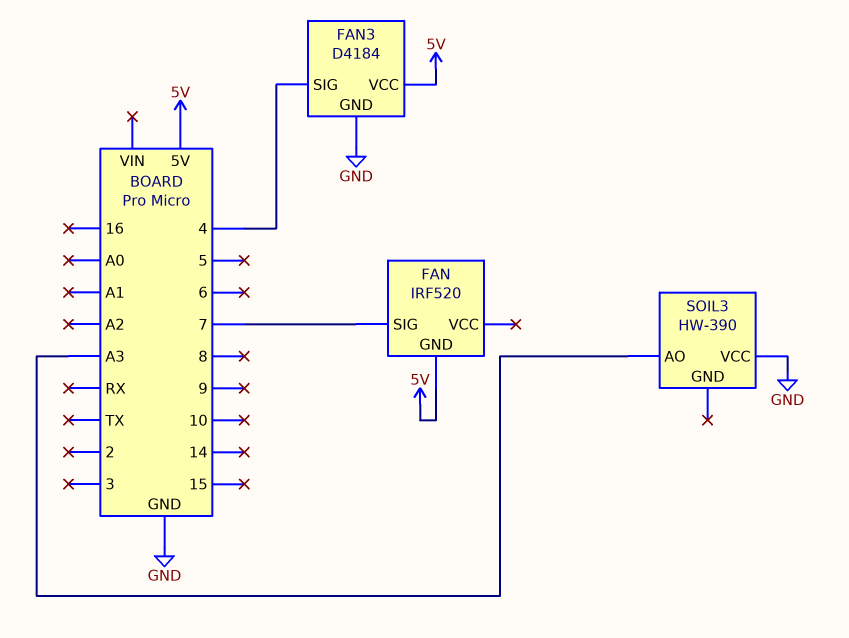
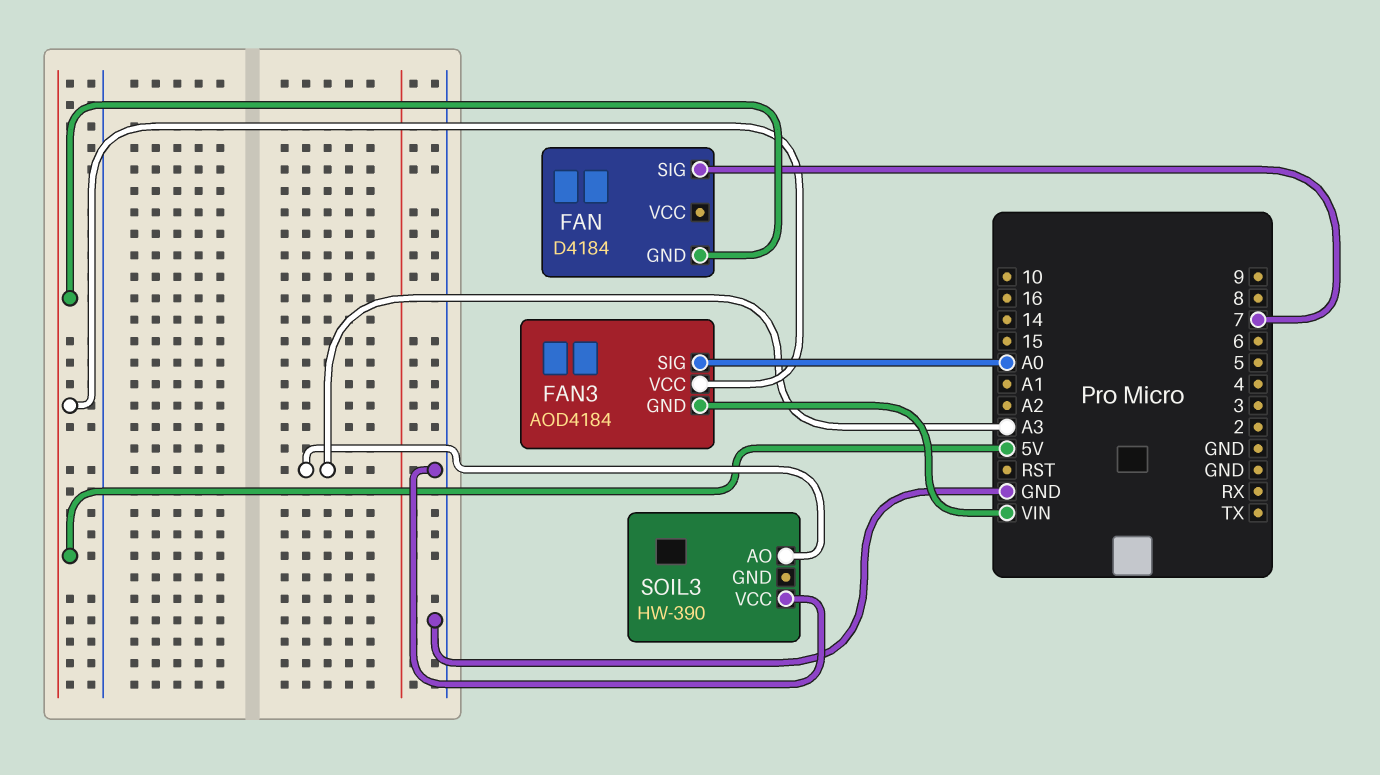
FAN: IRF520 -> D4184
FAN3: D4184 -> AOD4184
FAN3 pin GND: GND -> VIN
FAN3 pin SIG: 4 -> A0

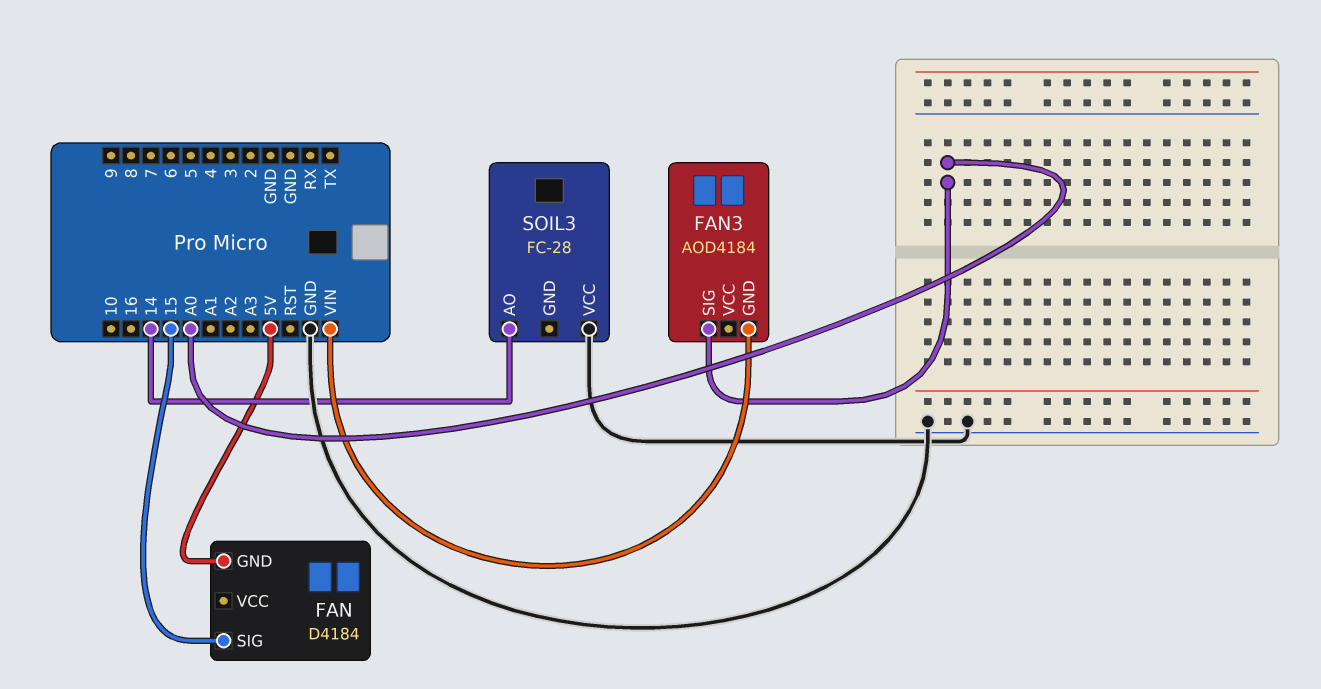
FAN pin SIG: 7 -> 15
FAN3 pin VCC: 5V -> none
SOIL3: HW-390 -> FC-28
SOIL3 pin AO: A3 -> 14

